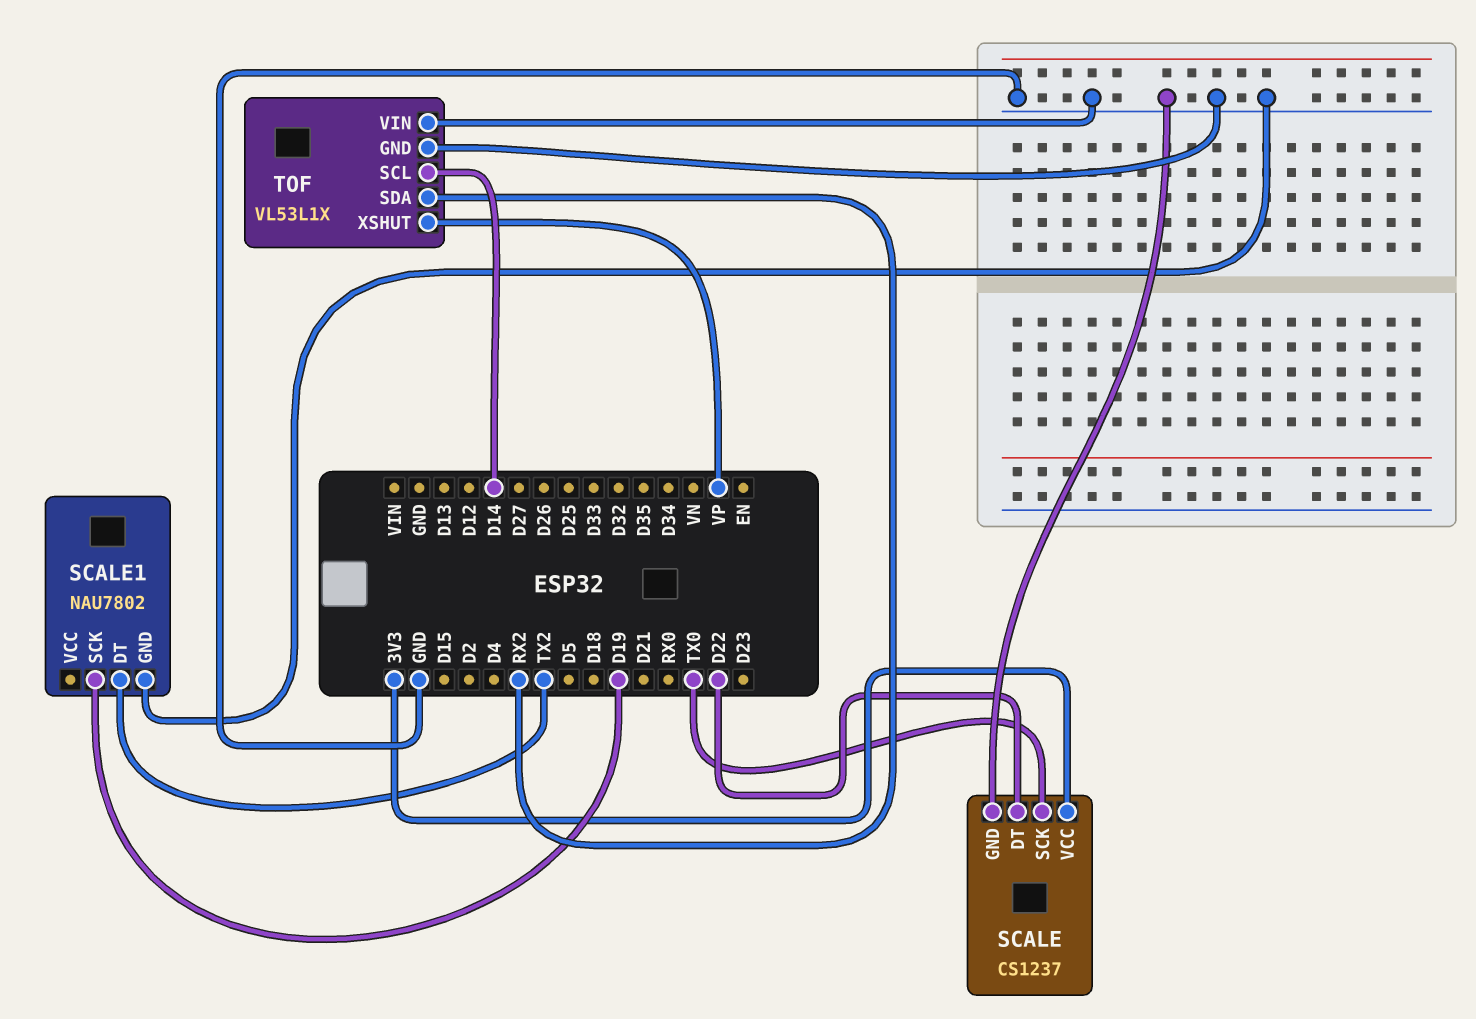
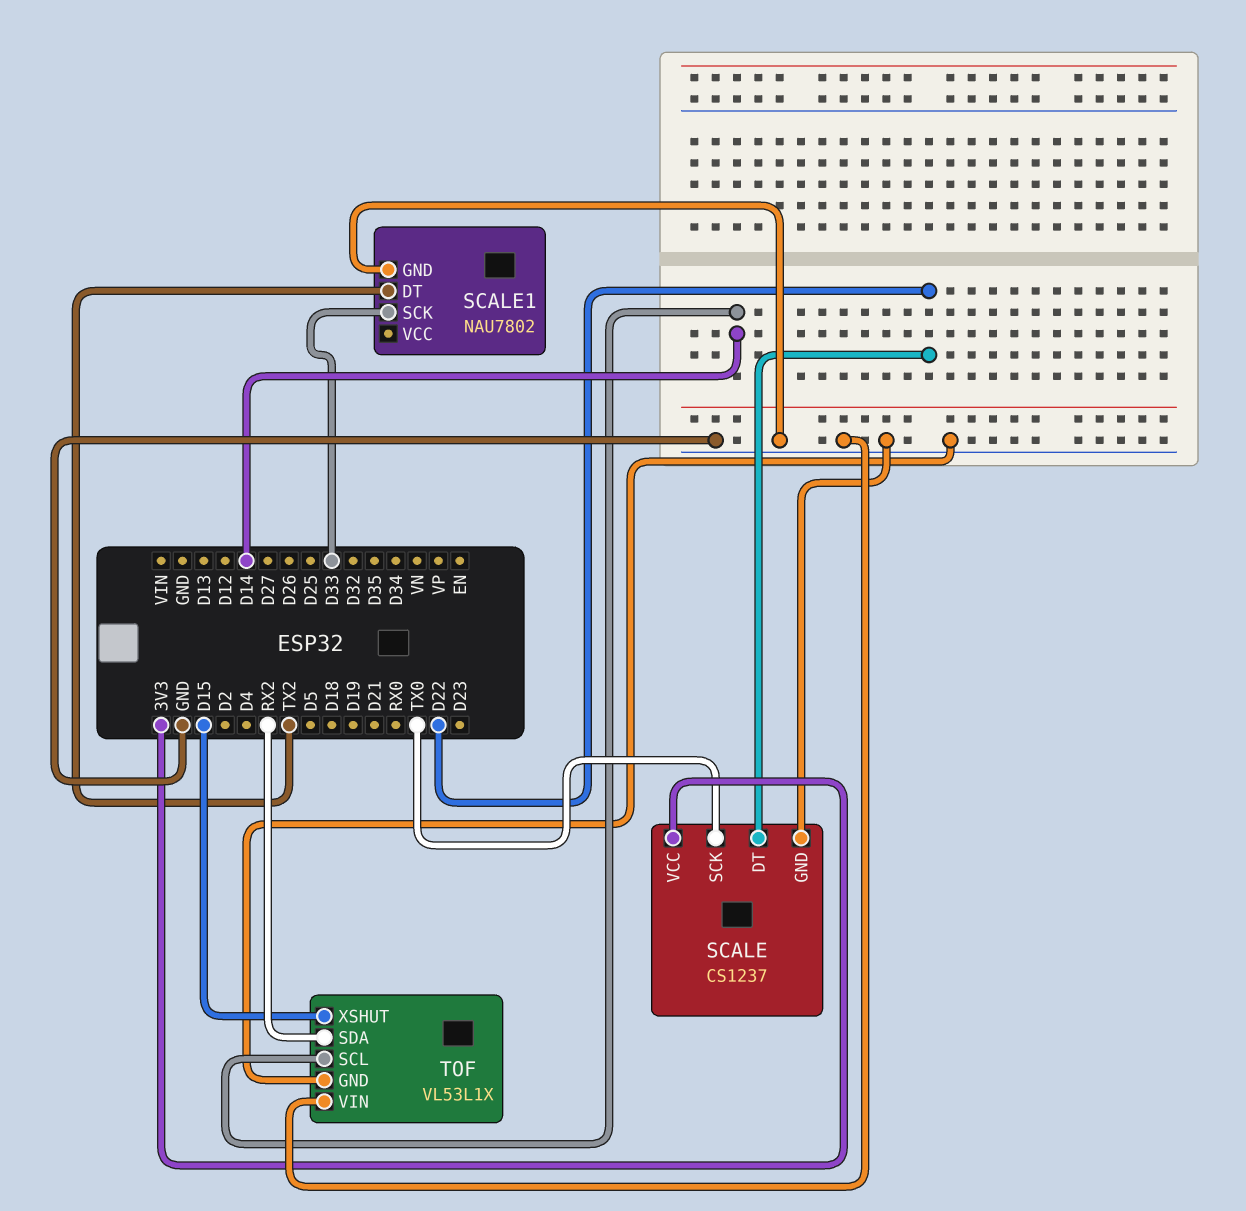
SCALE1 pin SCK: D19 -> D33
TOF pin XSHUT: VP -> D15

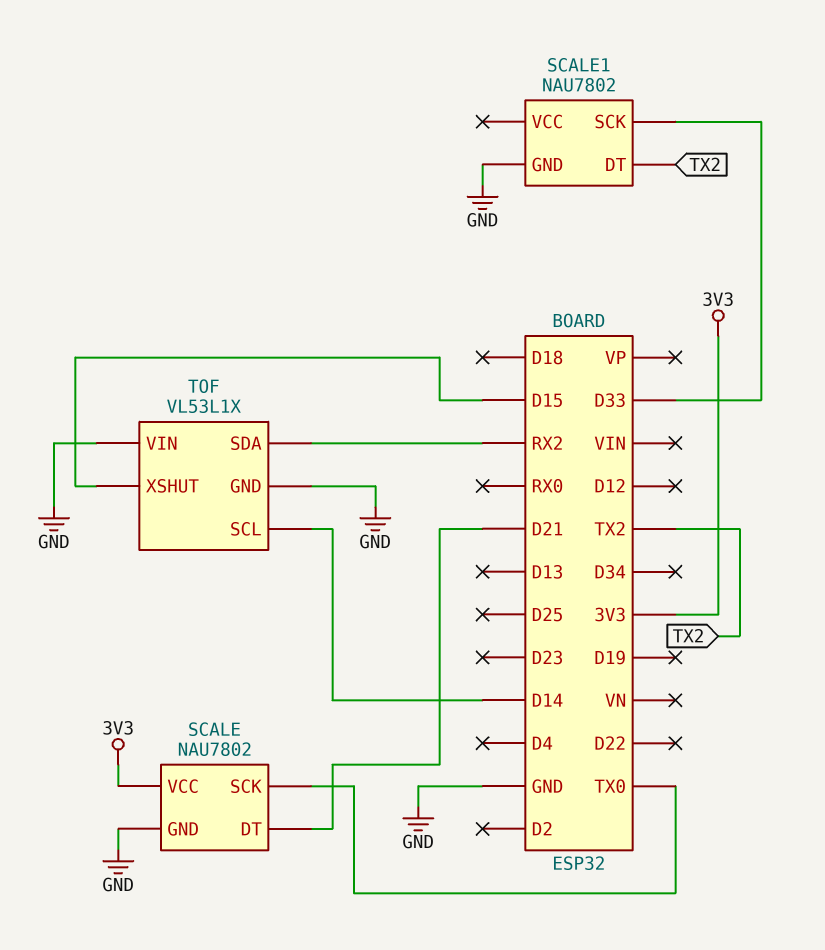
SCALE: CS1237 -> NAU7802
SCALE pin DT: D22 -> D21

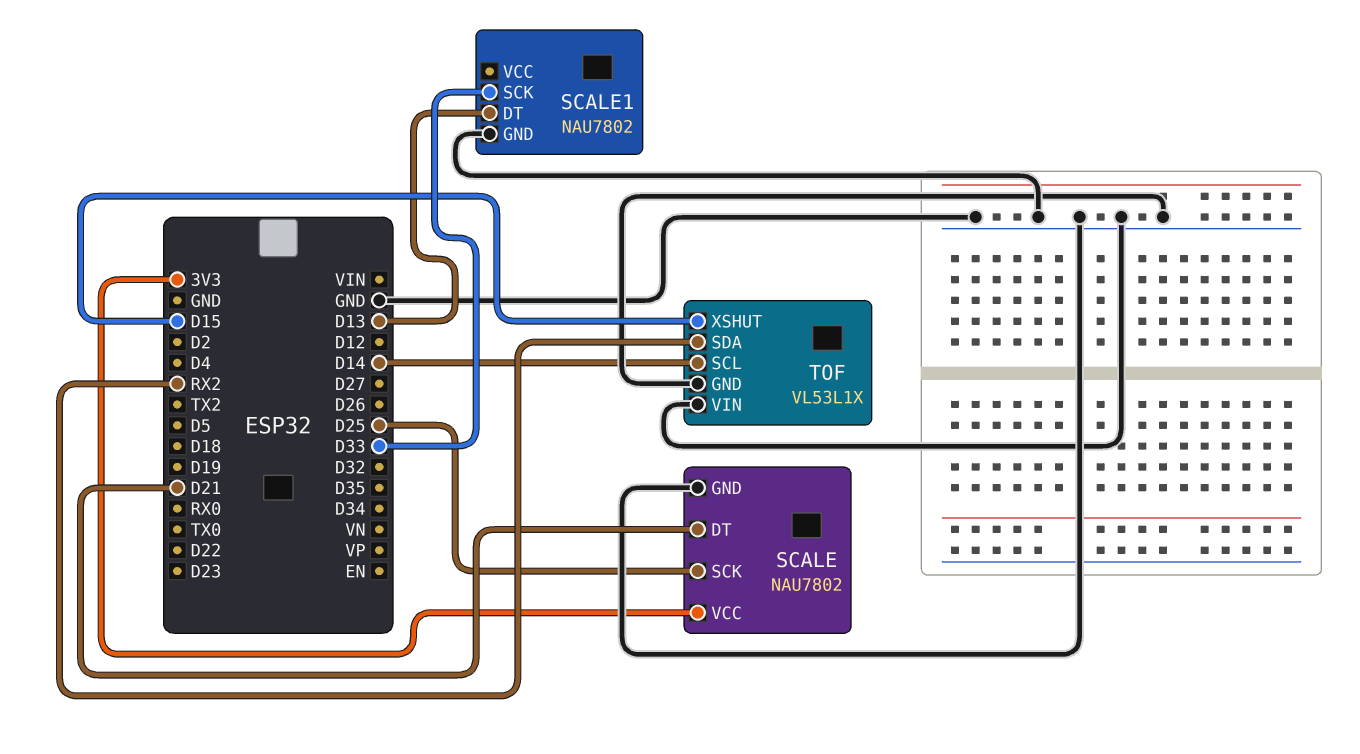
SCALE pin SCK: TX0 -> D25
SCALE1 pin DT: TX2 -> D13

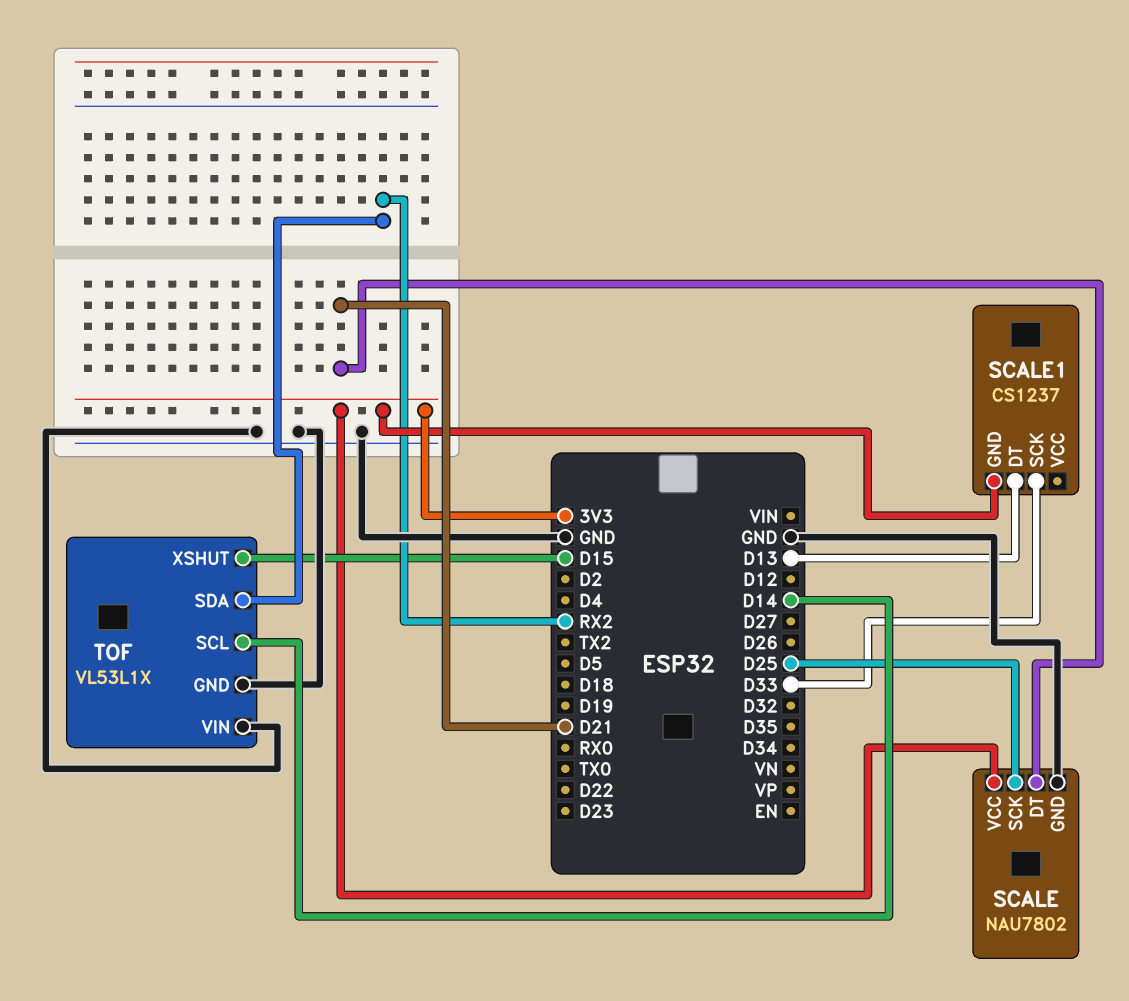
SCALE1: NAU7802 -> CS1237
SCALE1 pin GND: GND -> 3V3

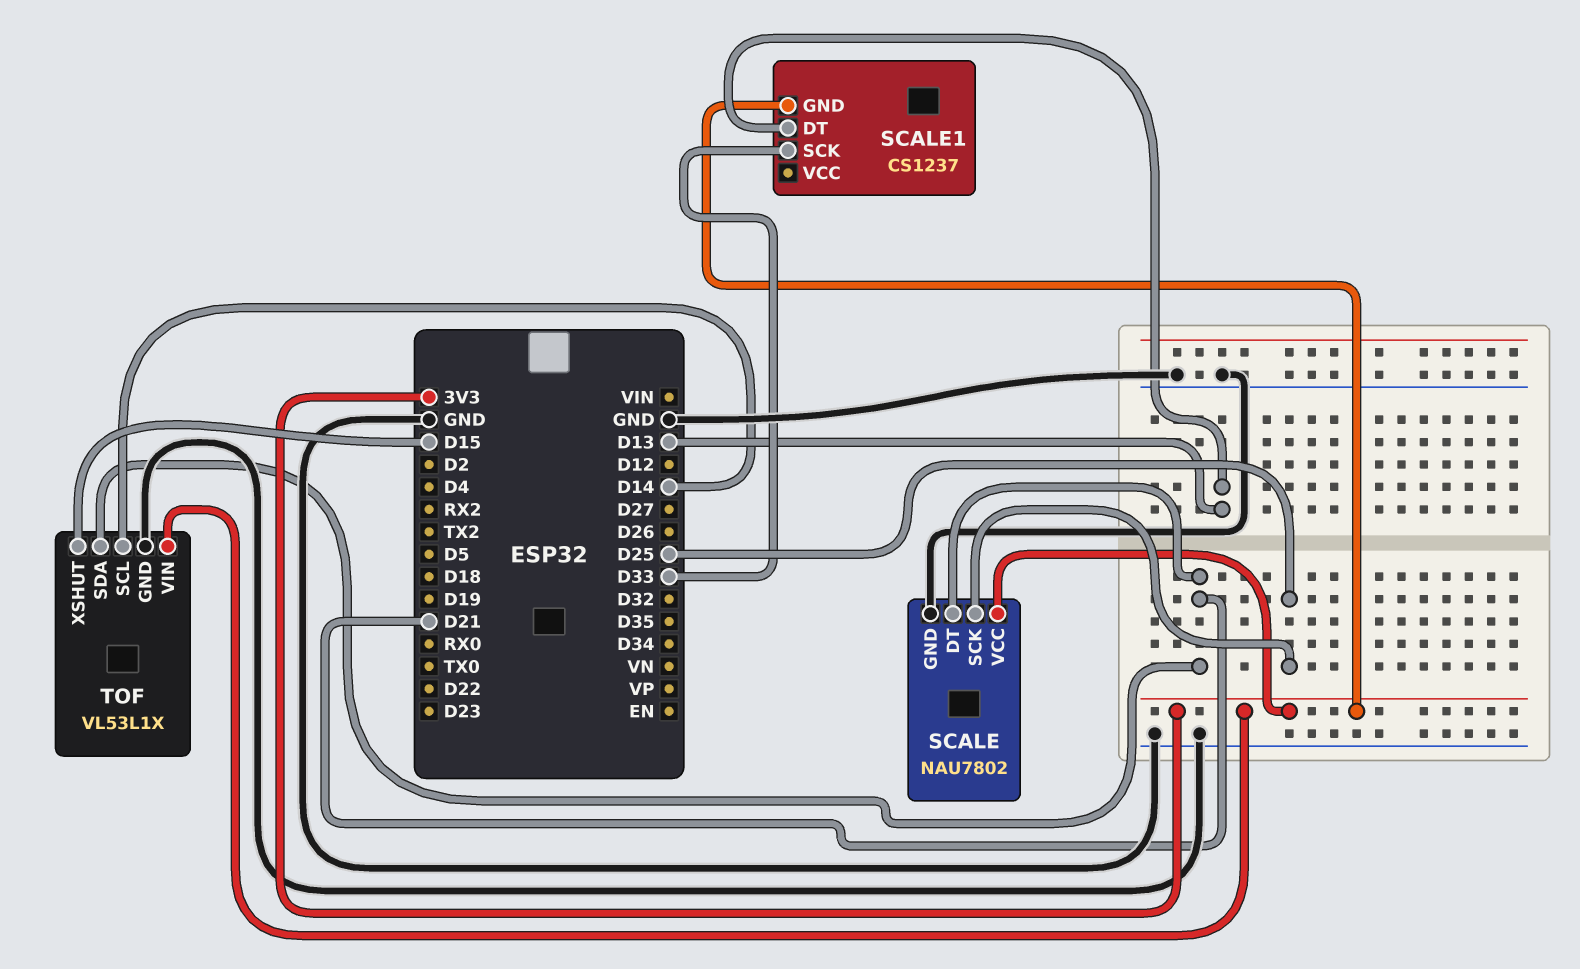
TOF pin SDA: RX2 -> D21
TOF pin VIN: GND -> 3V3

